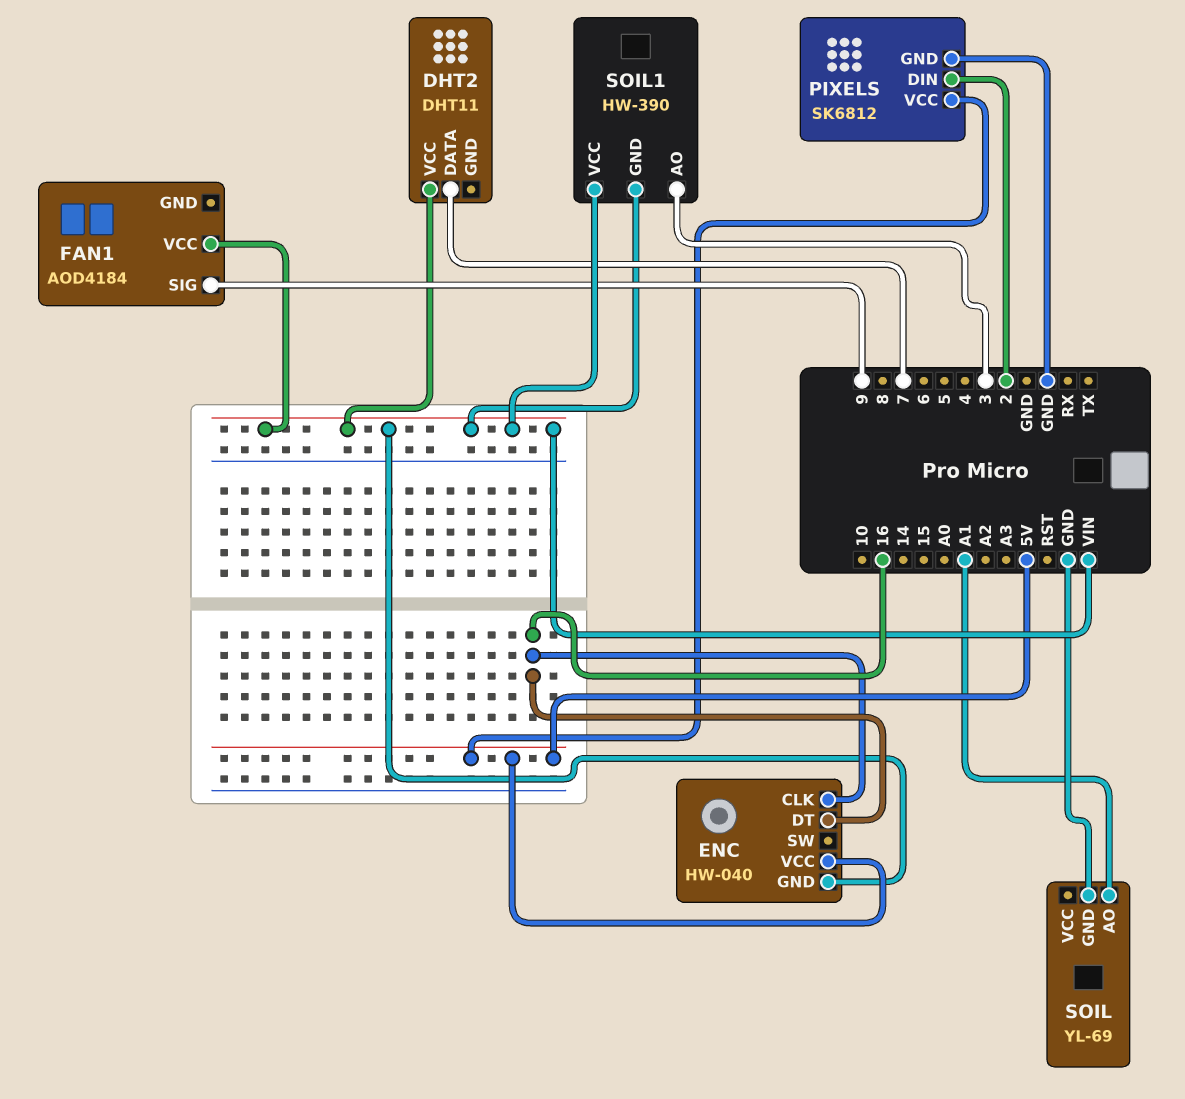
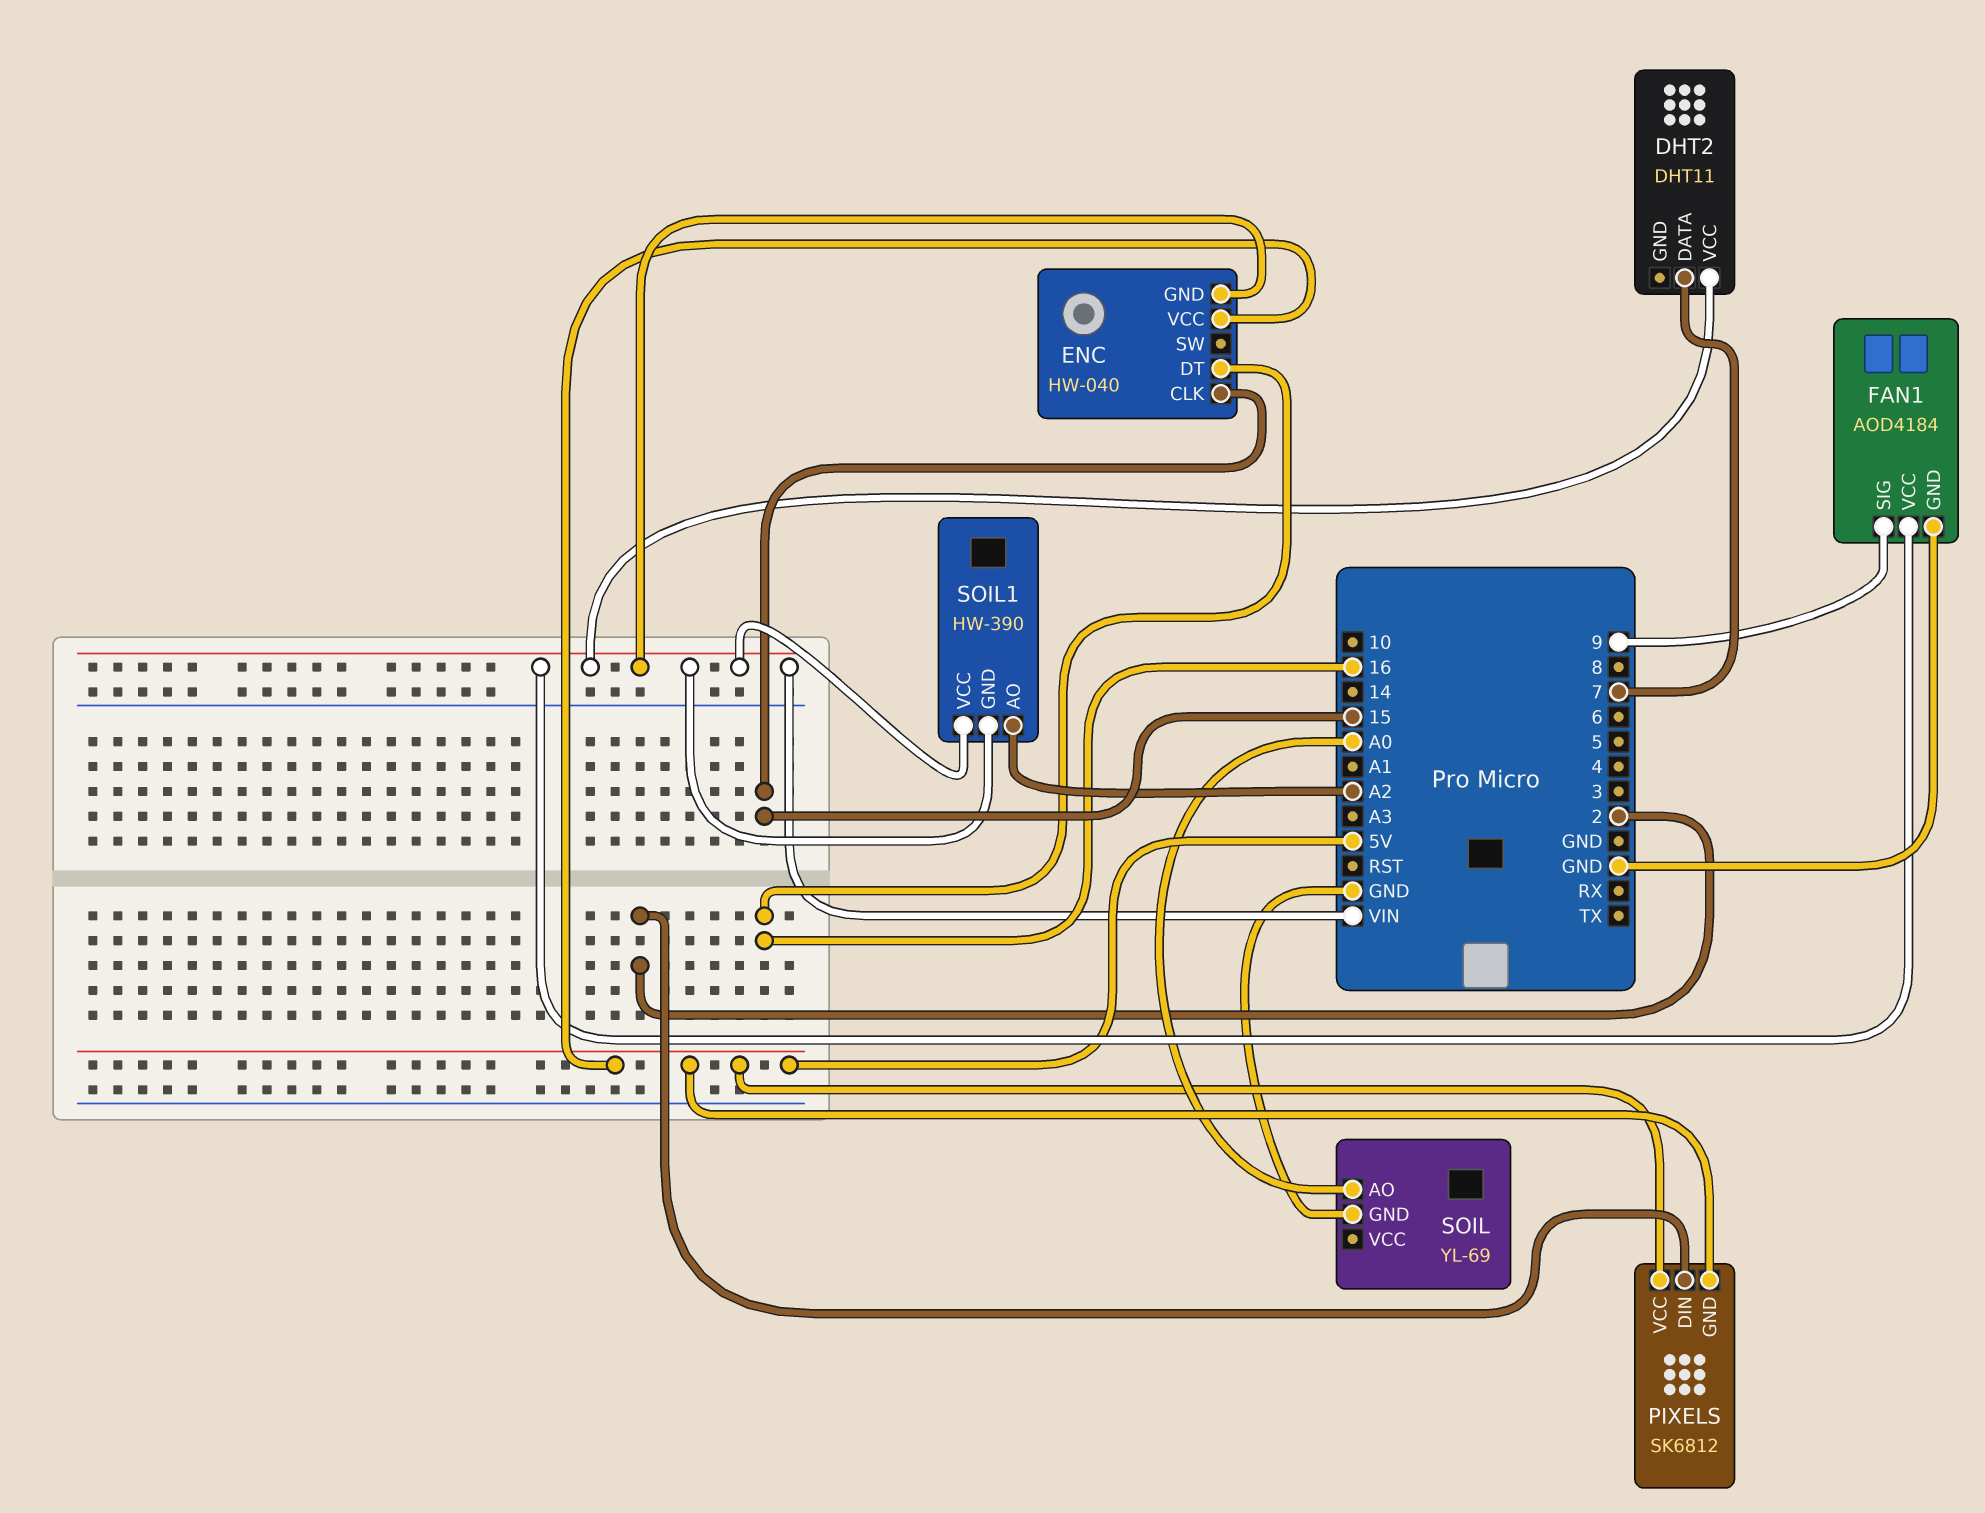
ENC pin CLK: 16 -> 15
FAN1 pin GND: none -> GND
PIXELS pin GND: GND -> 5V
SOIL pin AO: A1 -> A0
SOIL1 pin AO: 3 -> A2

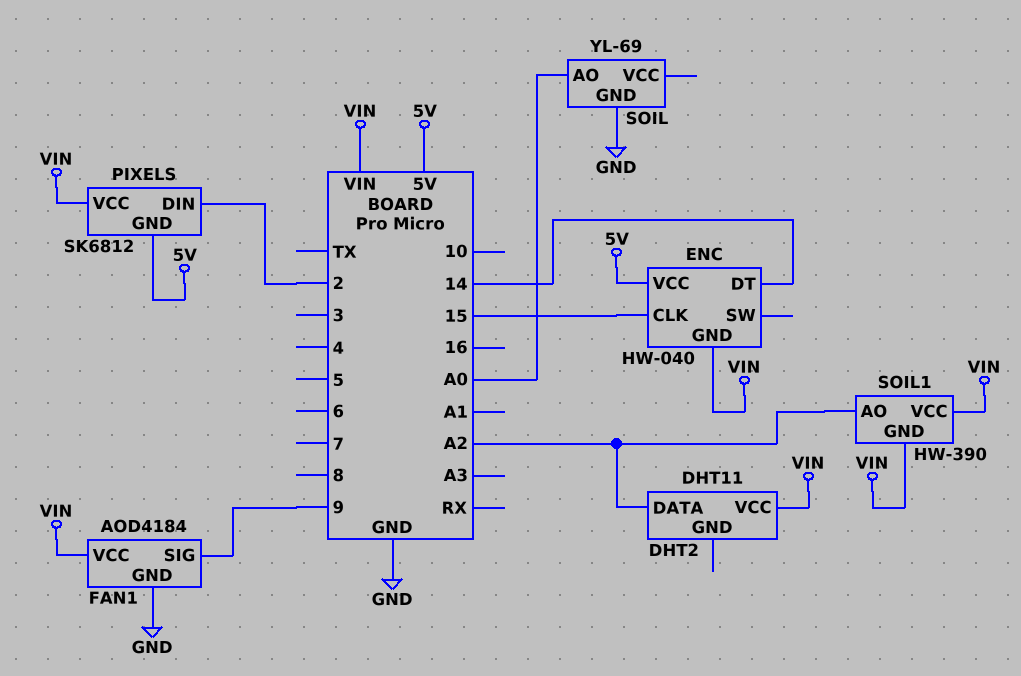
DHT2 pin DATA: 7 -> A2
ENC pin DT: 16 -> 14
PIXELS pin VCC: 5V -> VIN

